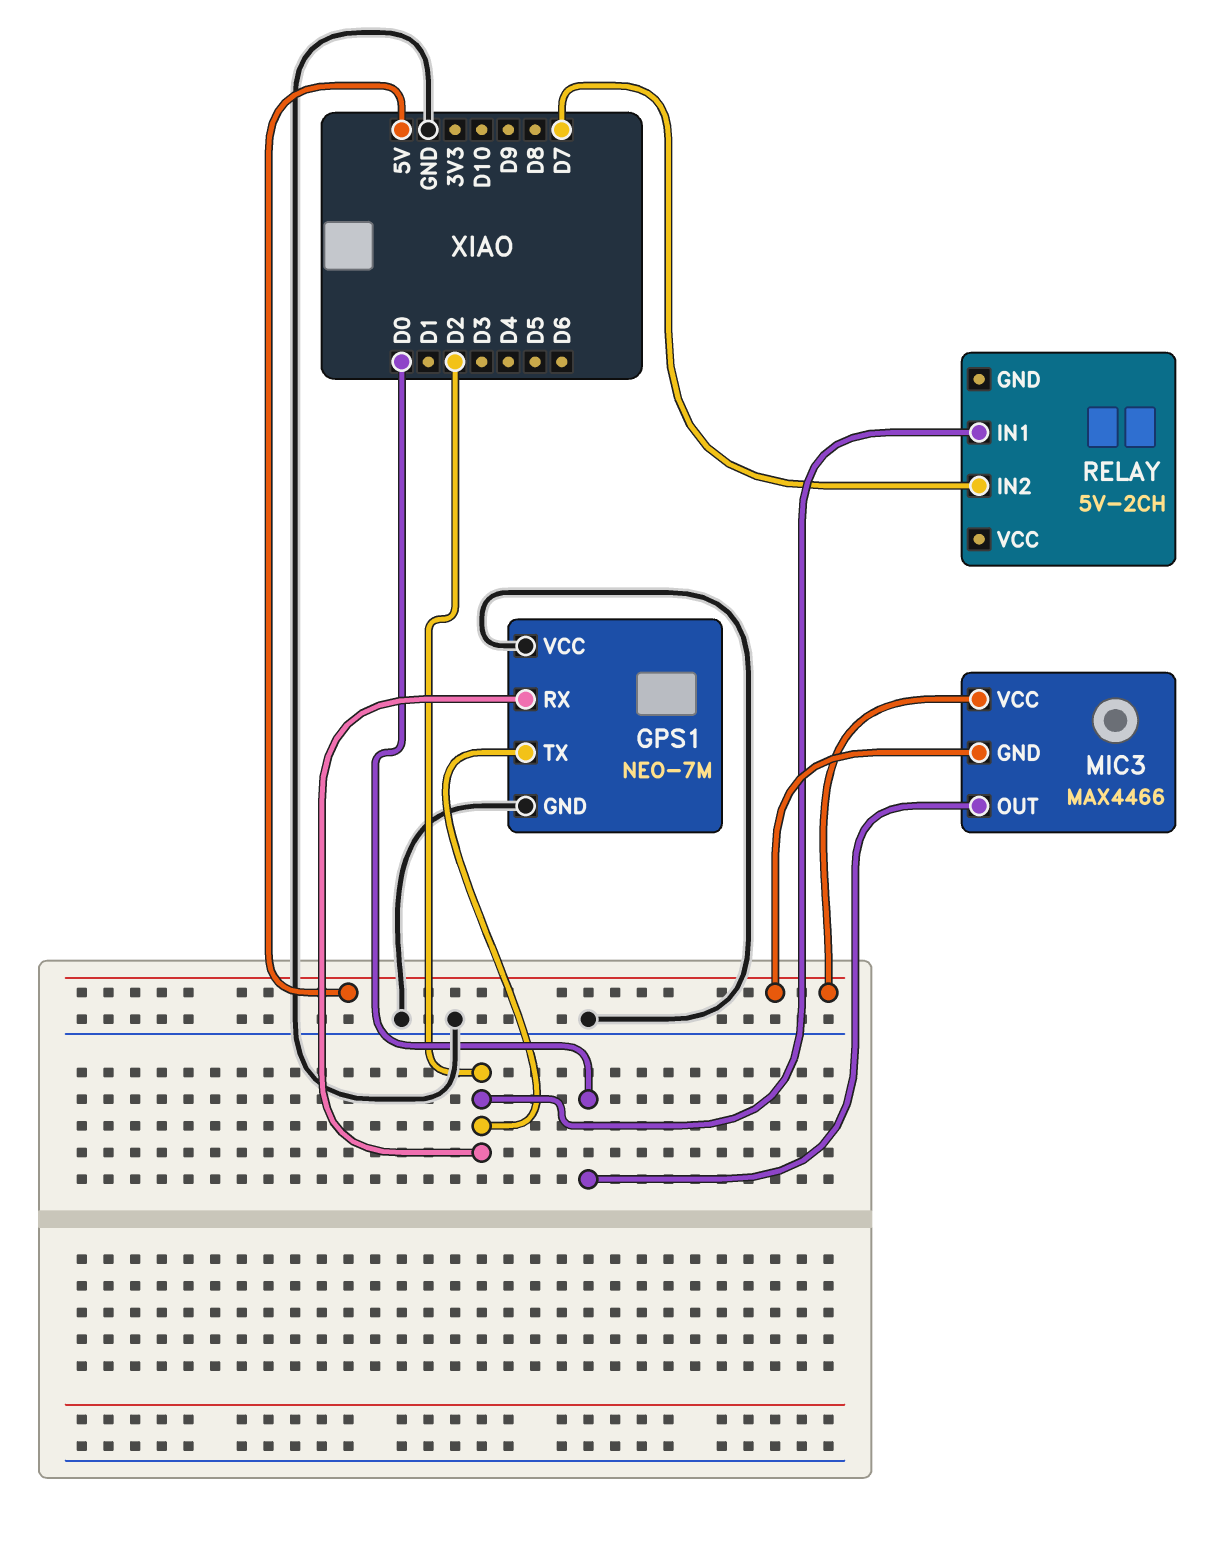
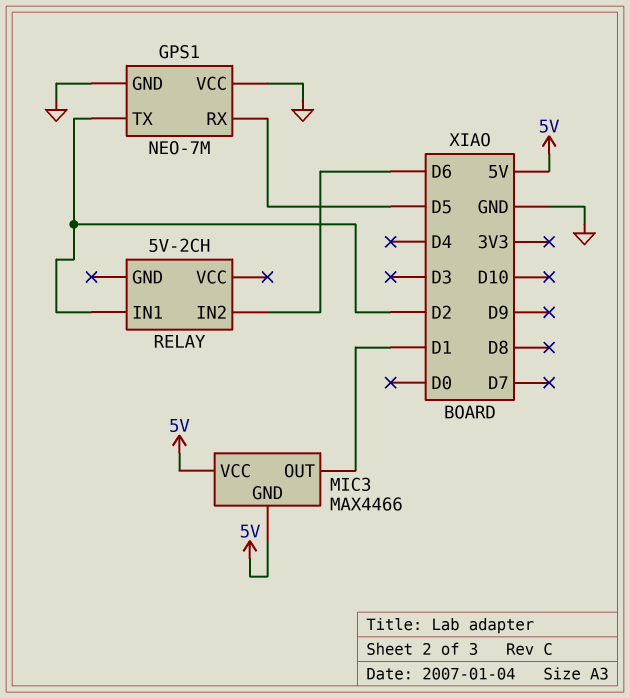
GPS1 pin RX: D2 -> D5
MIC3 pin OUT: D0 -> D1
RELAY pin IN2: D7 -> D6

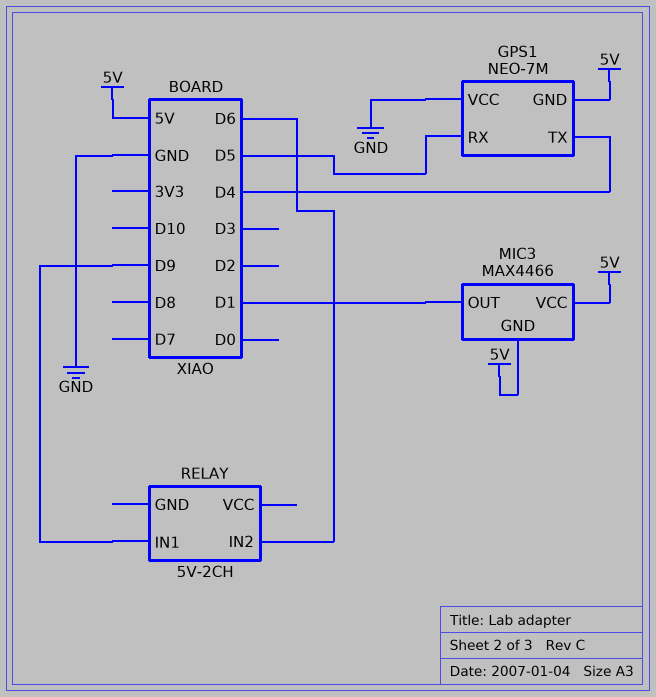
GPS1 pin GND: GND -> 5V
GPS1 pin TX: D2 -> D4
RELAY pin IN1: D2 -> D9

